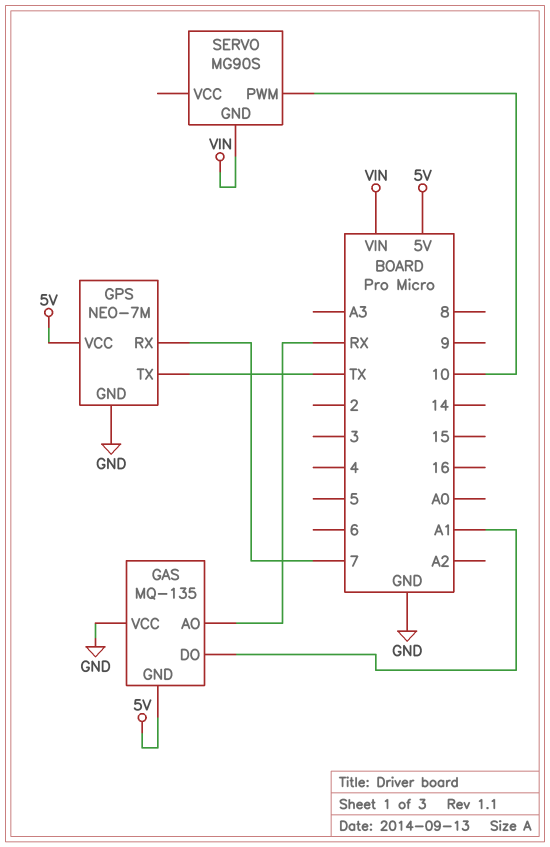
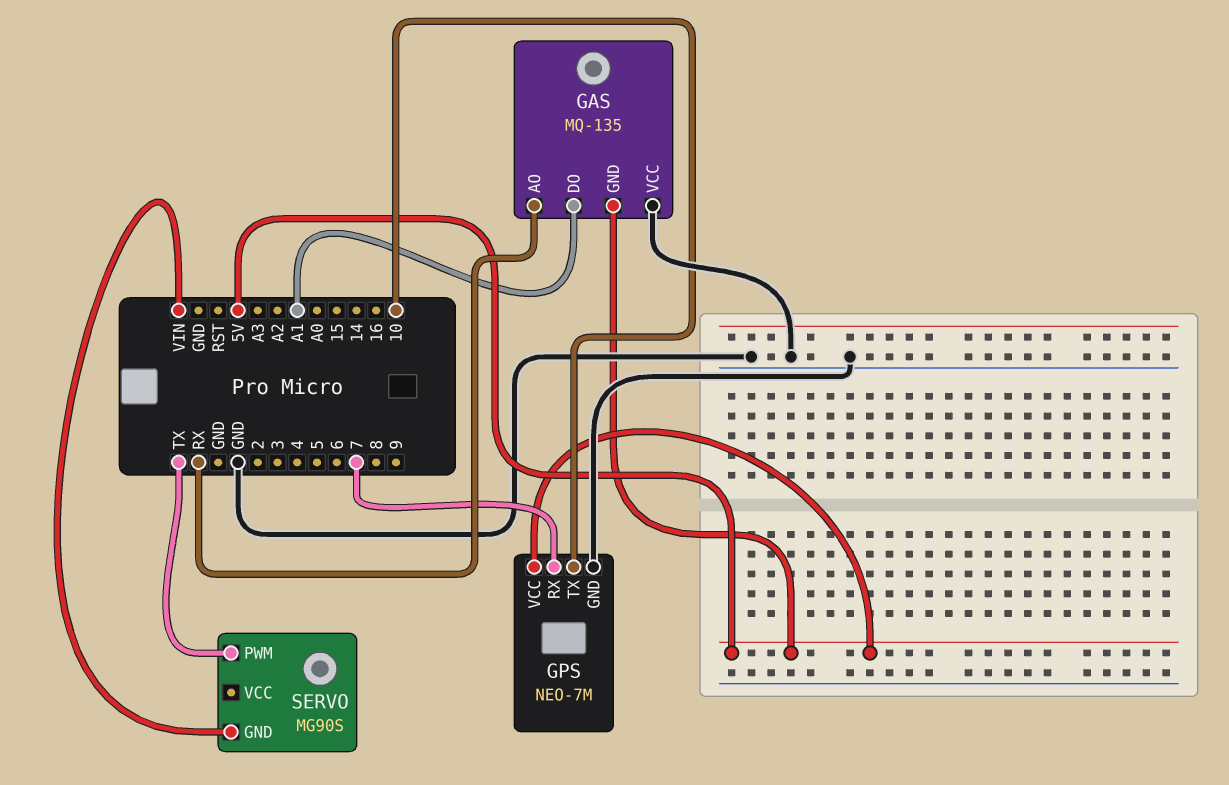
GPS pin TX: TX -> 10
SERVO pin PWM: 10 -> TX

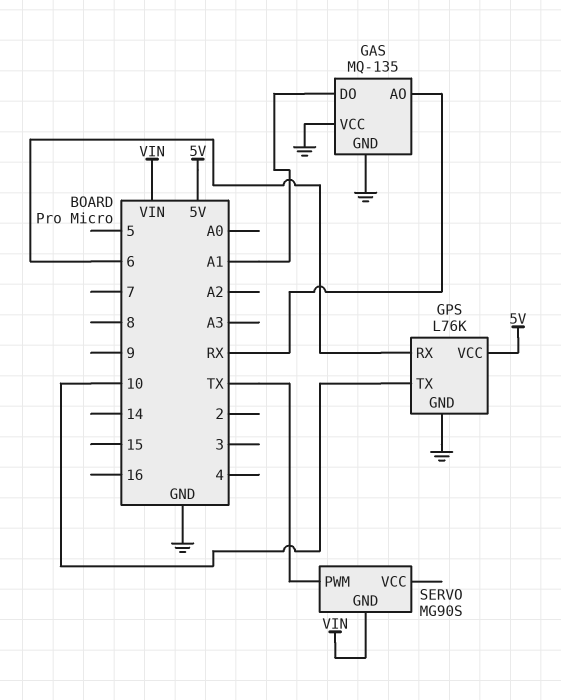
GAS pin GND: 5V -> GND
GPS: NEO-7M -> L76K
GPS pin RX: 7 -> 6

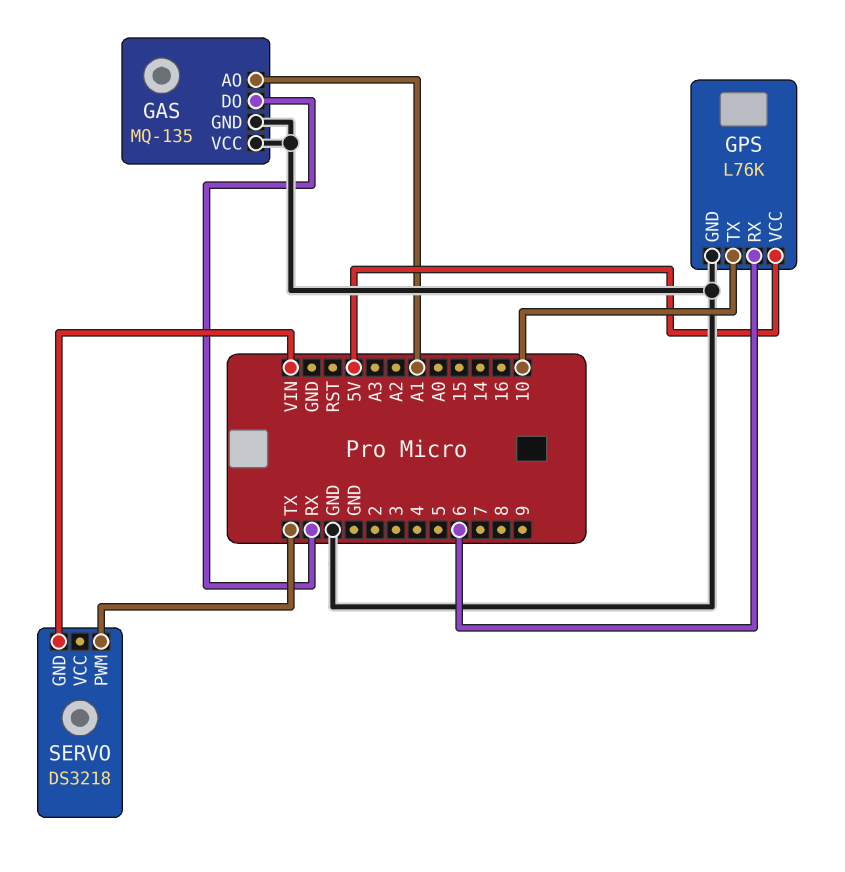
GAS pin AO: RX -> A1
GAS pin DO: A1 -> RX
SERVO: MG90S -> DS3218

